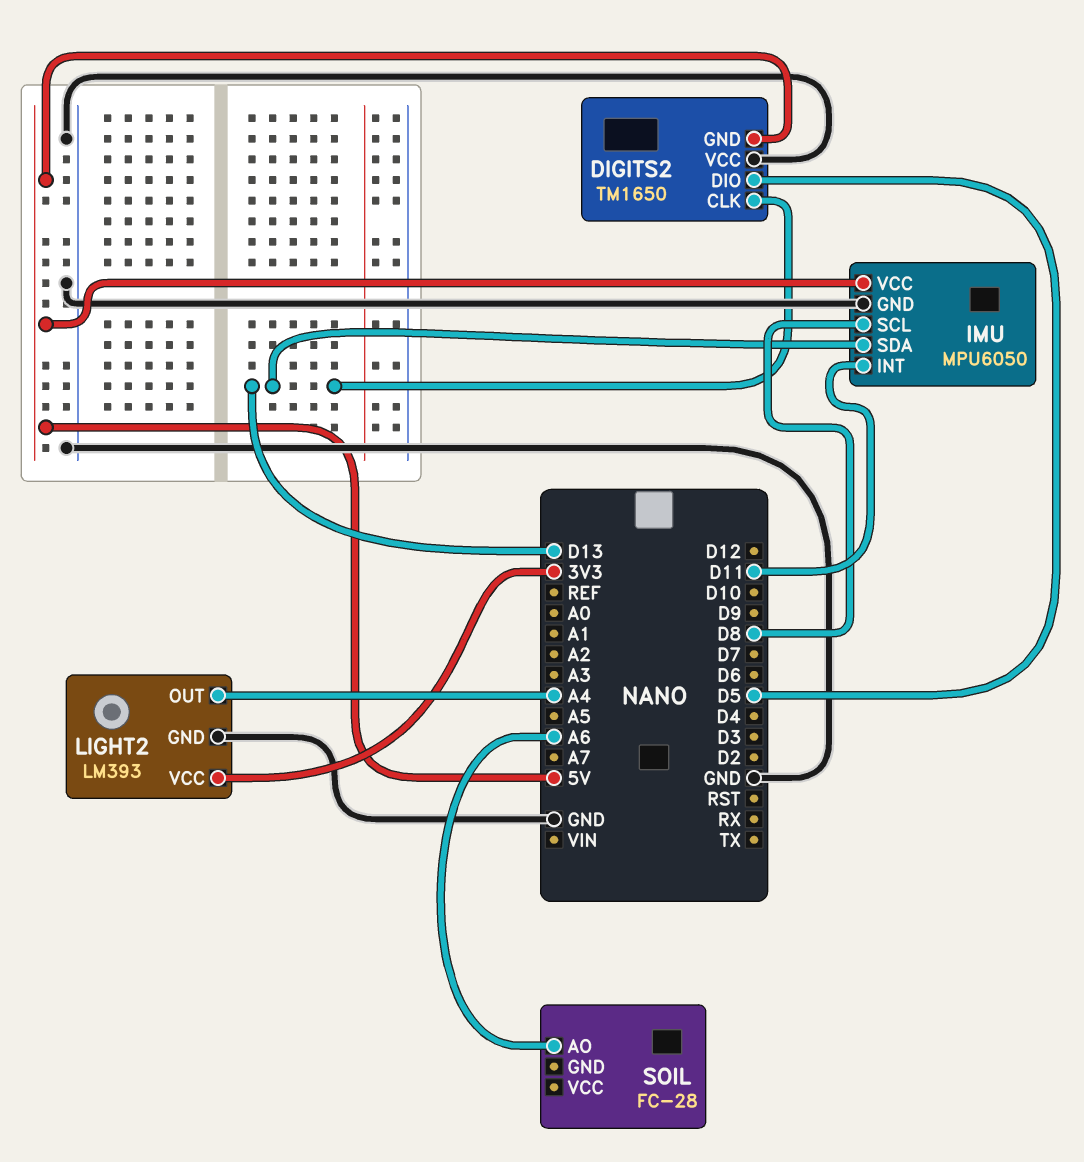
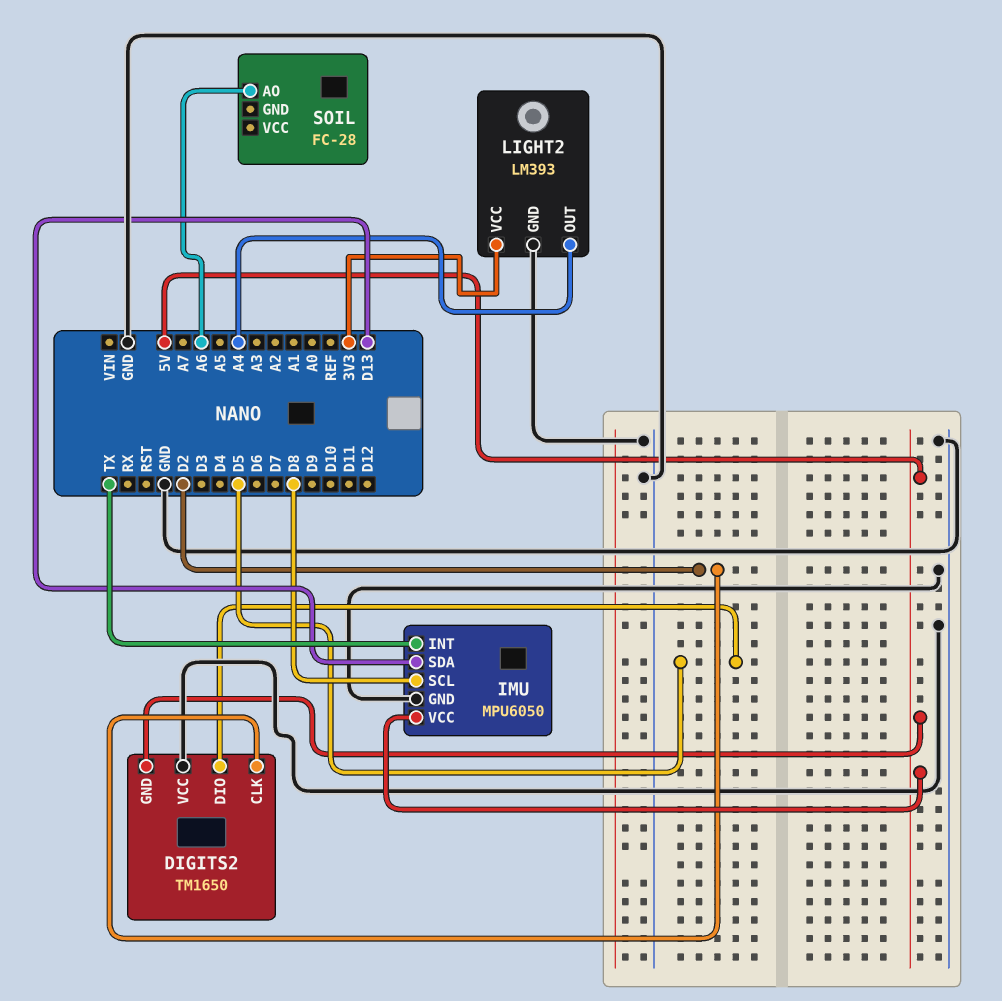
DIGITS2 pin CLK: D13 -> D2
IMU pin INT: D11 -> TX

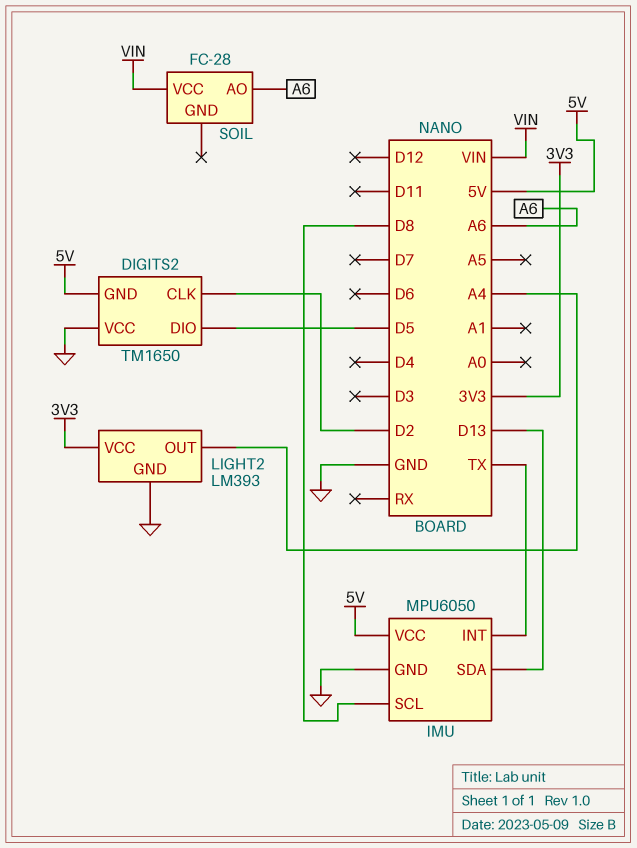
SOIL pin VCC: none -> VIN

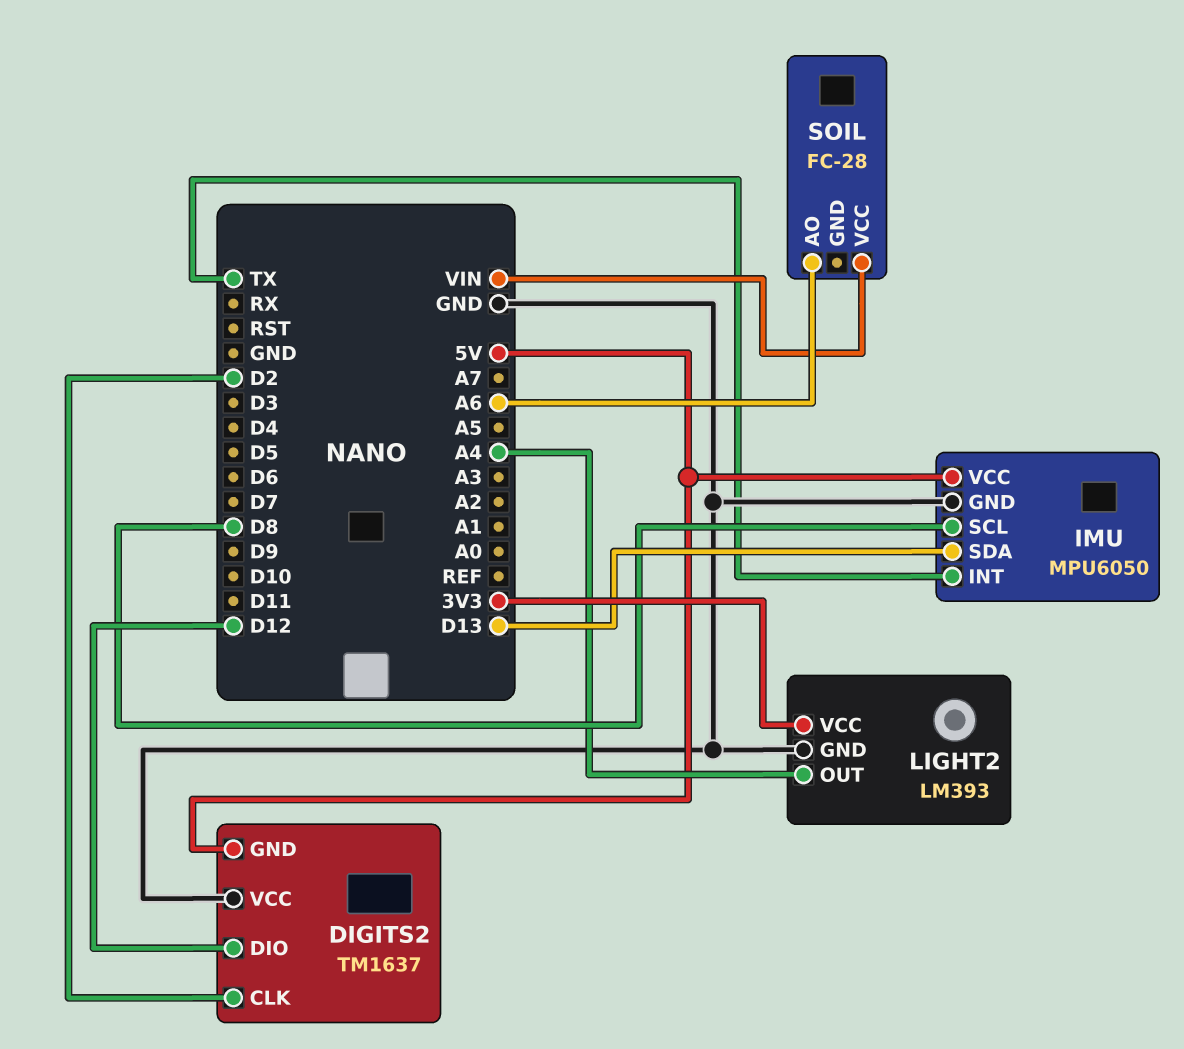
DIGITS2: TM1650 -> TM1637
DIGITS2 pin DIO: D5 -> D12

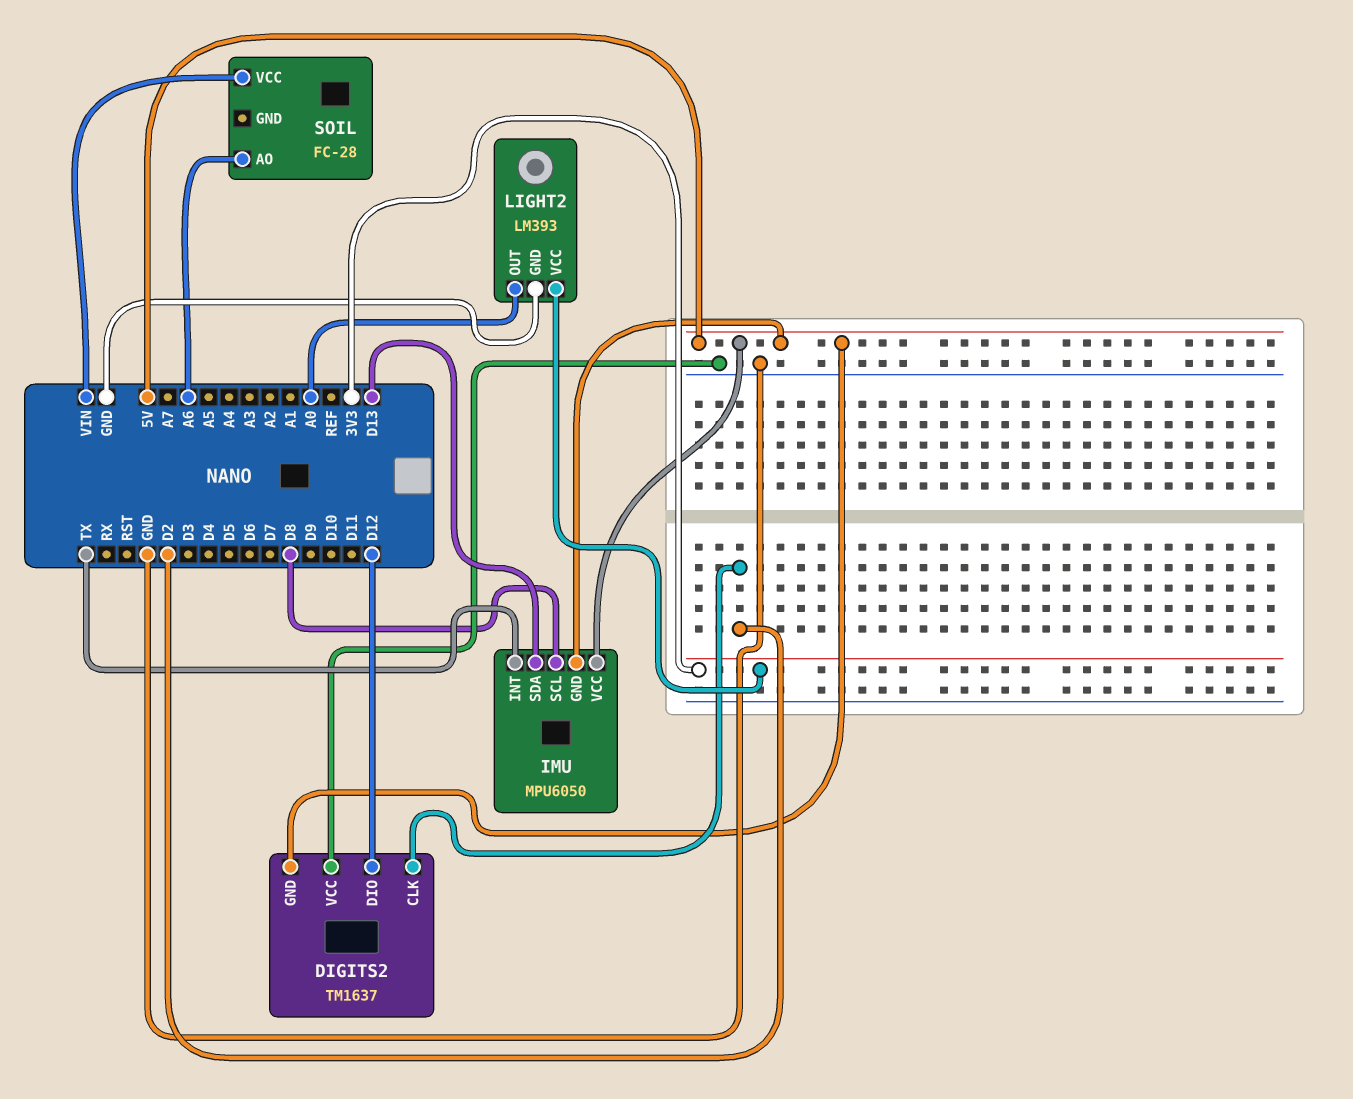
IMU pin GND: GND -> 5V
LIGHT2 pin OUT: A4 -> A0

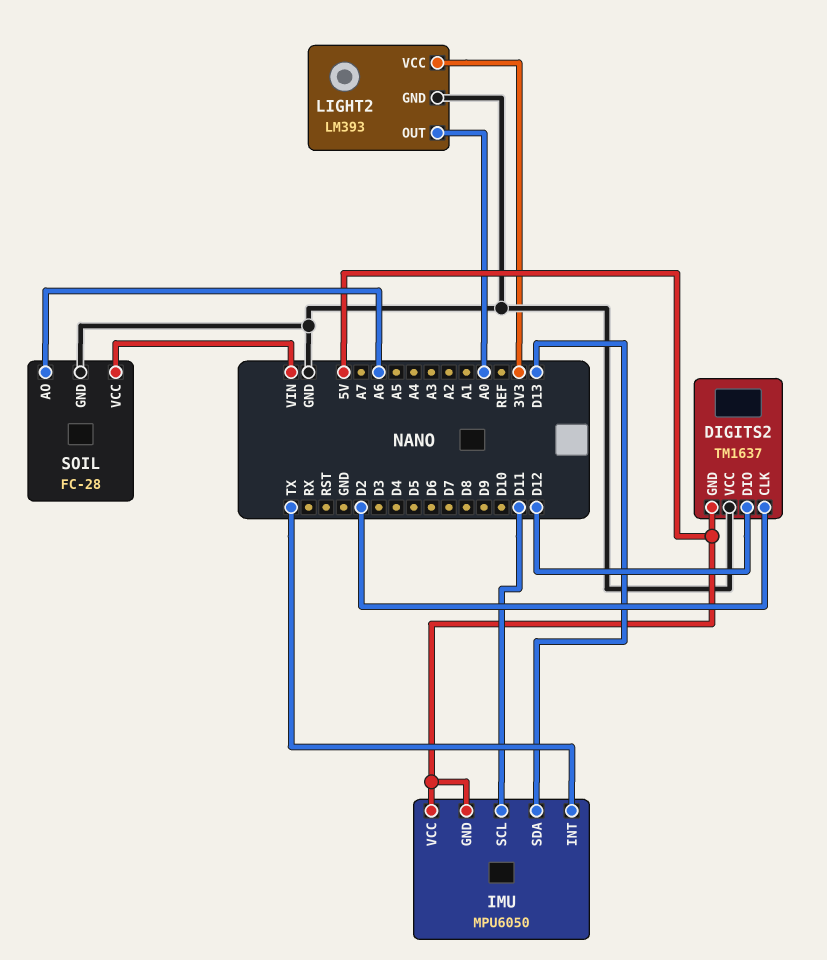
IMU pin SCL: D8 -> D11
SOIL pin GND: none -> GND

